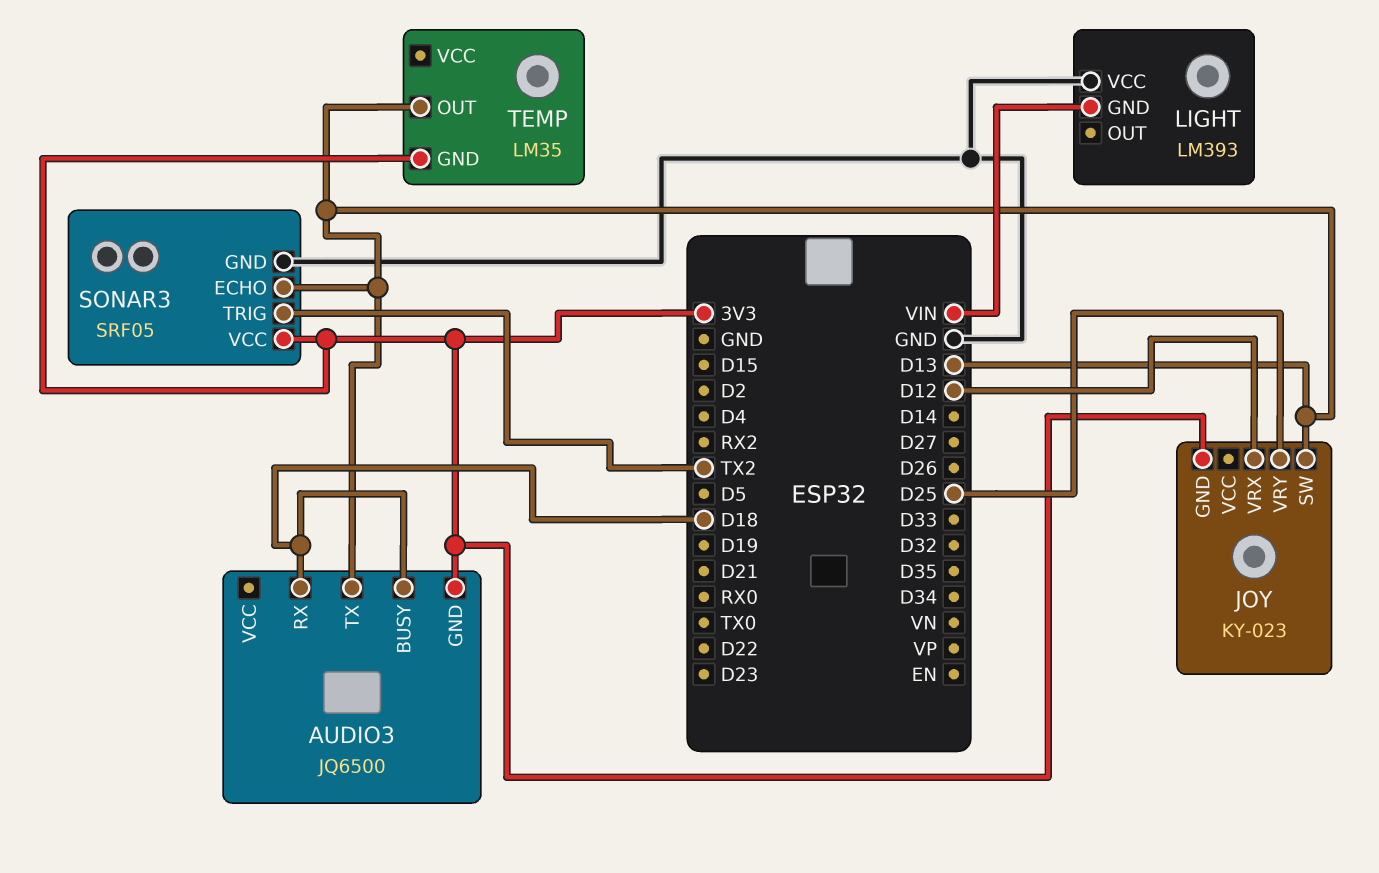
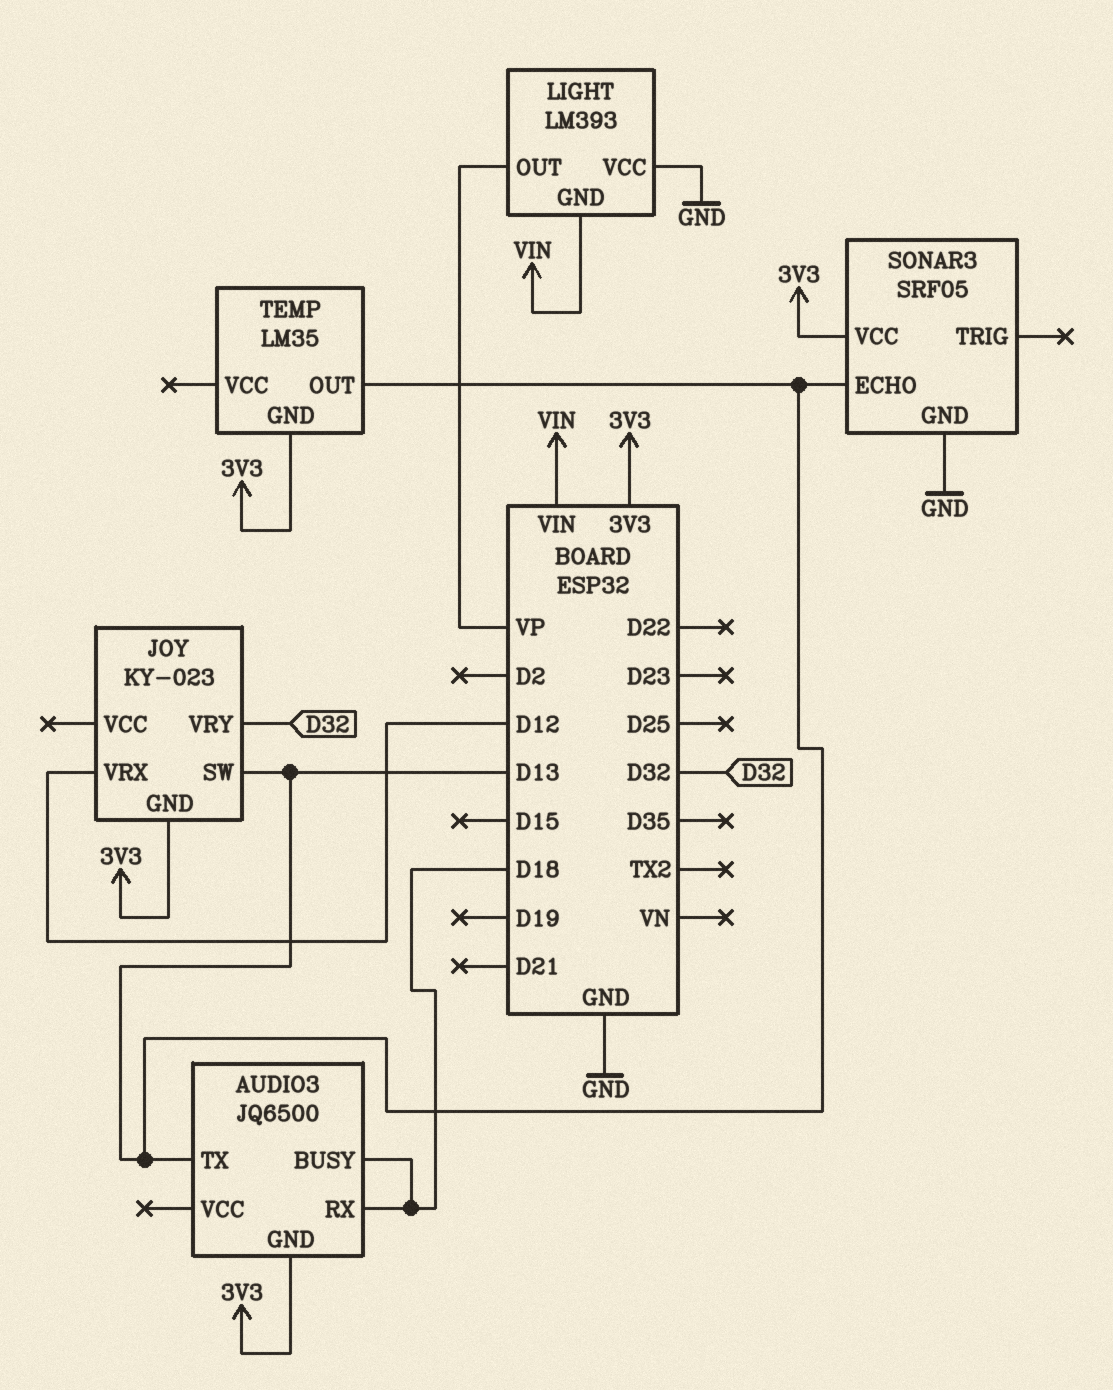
JOY pin VRY: D25 -> D32
LIGHT pin OUT: none -> VP
SONAR3 pin TRIG: TX2 -> none

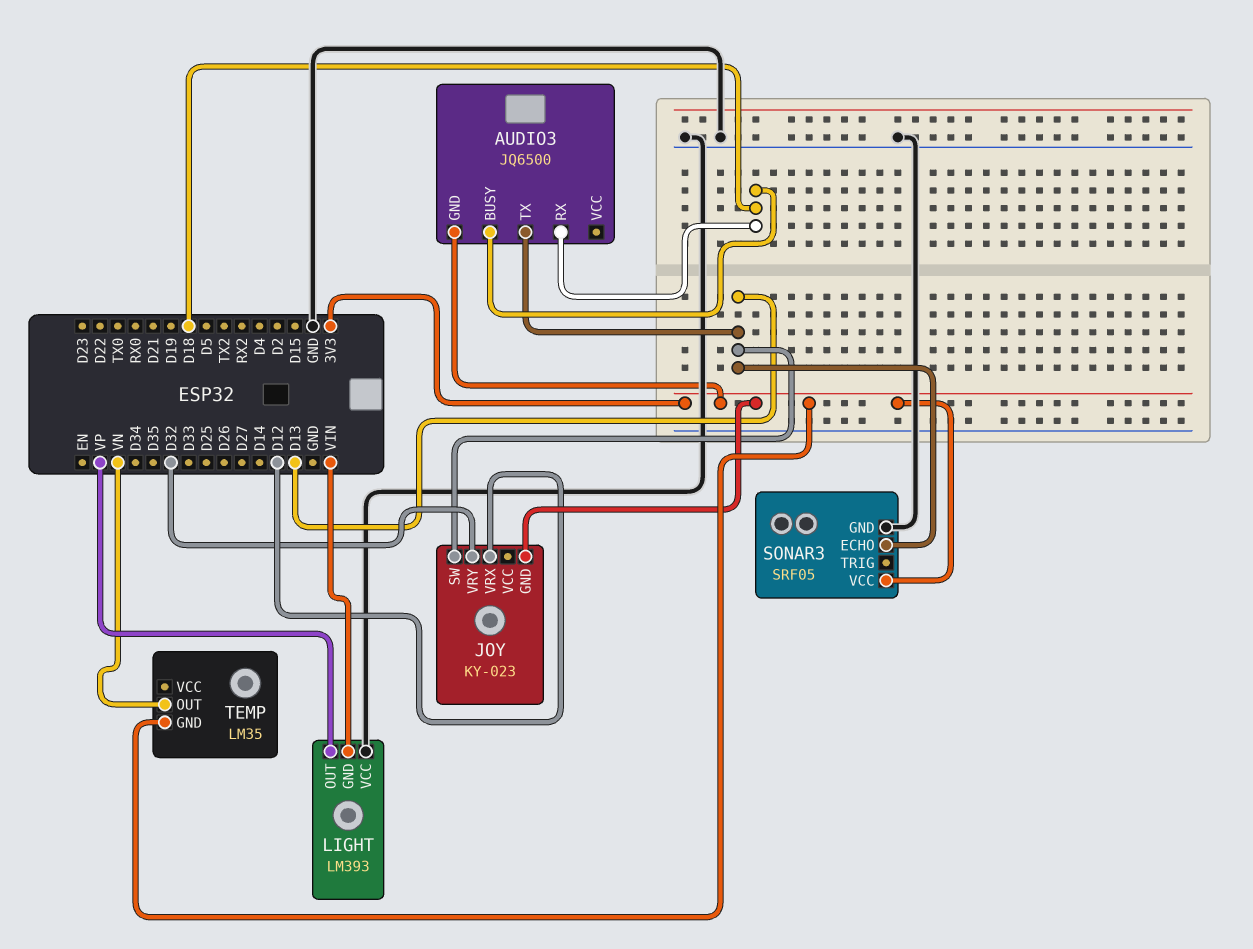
TEMP pin OUT: D13 -> VN

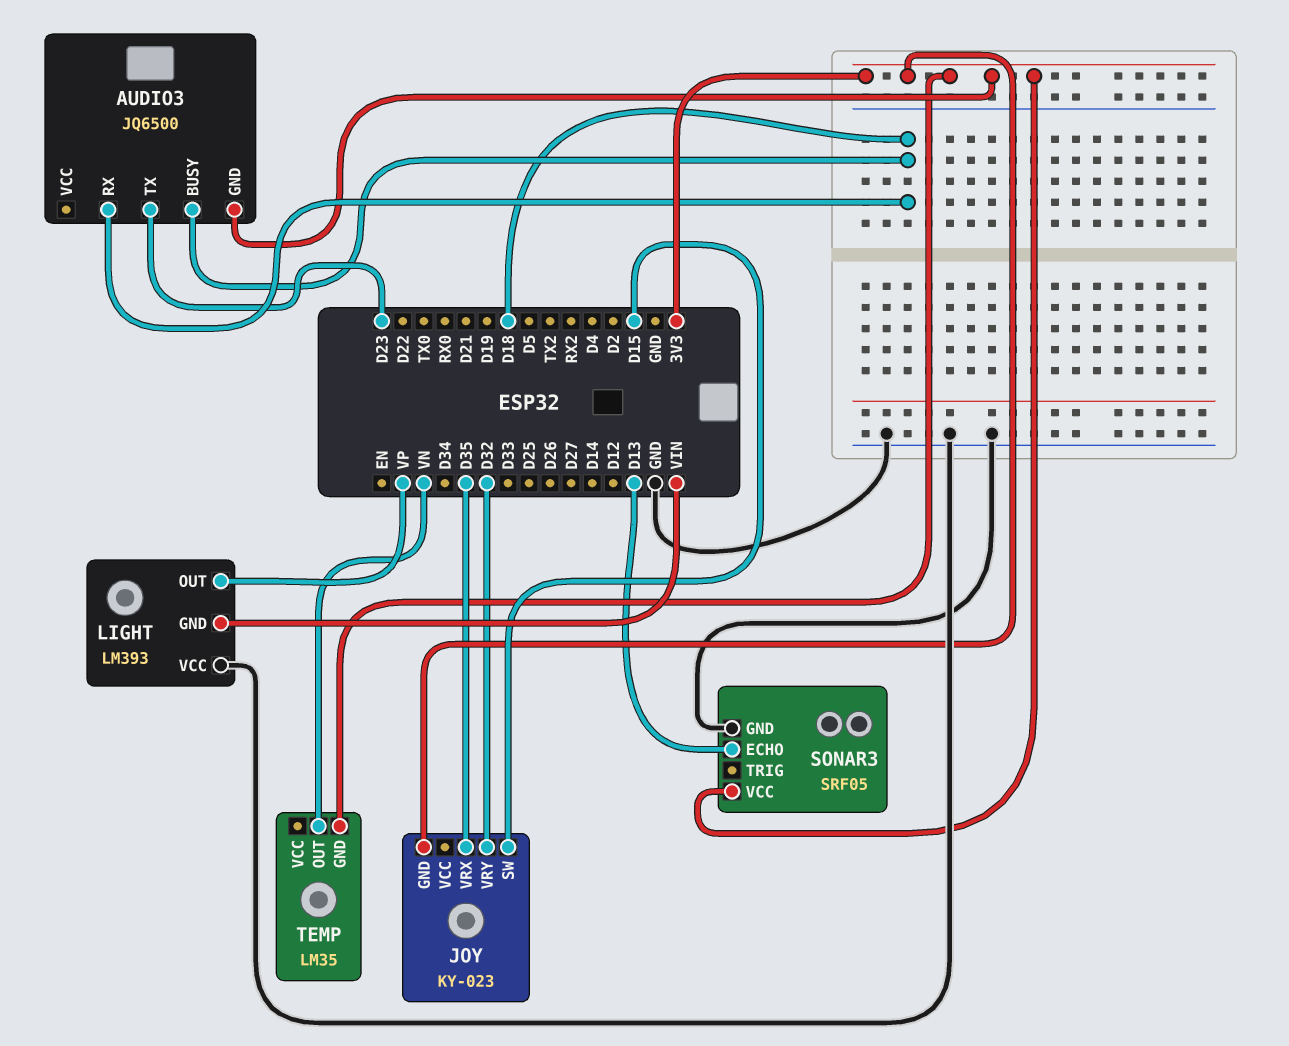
AUDIO3 pin TX: D13 -> D23
JOY pin SW: D13 -> D15
JOY pin VRX: D12 -> D35

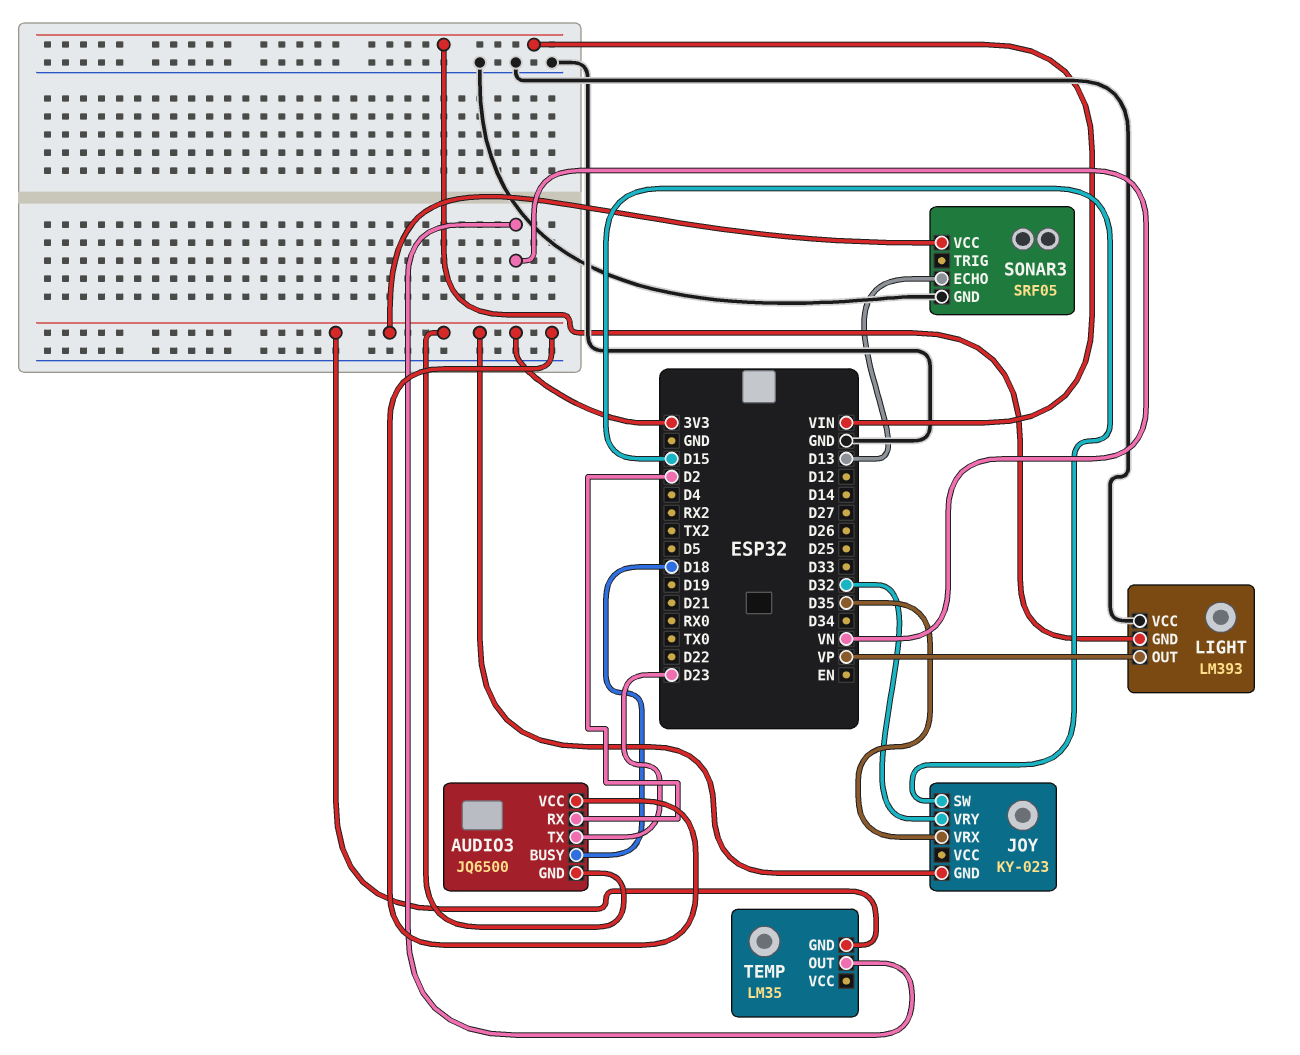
AUDIO3 pin RX: D18 -> D2
AUDIO3 pin VCC: none -> 3V3

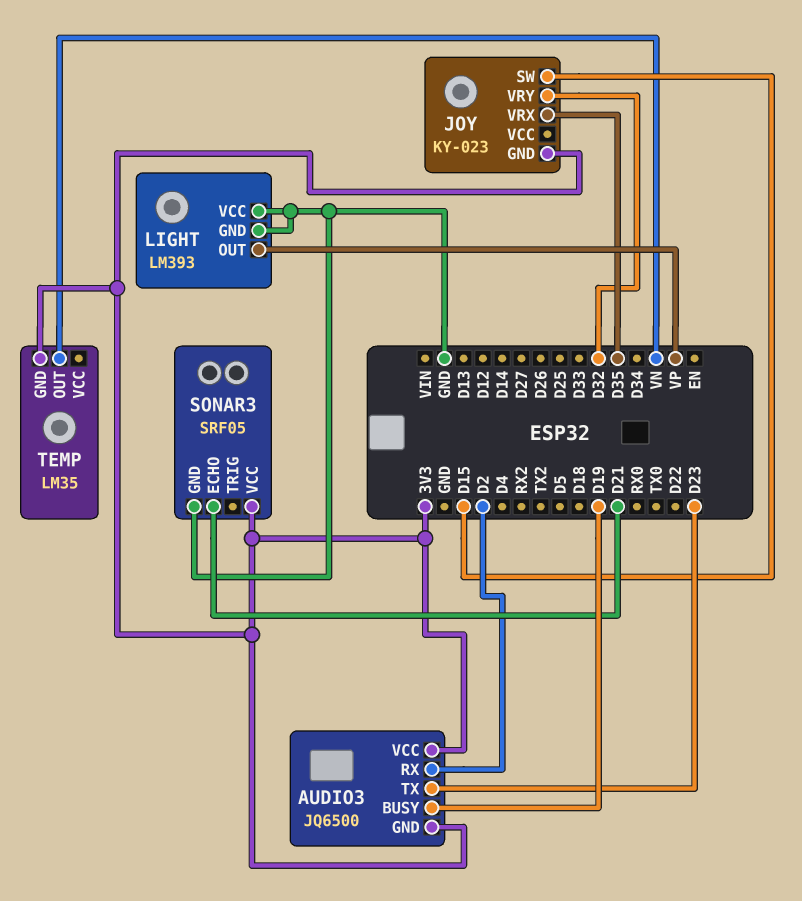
AUDIO3 pin BUSY: D18 -> D19
LIGHT pin GND: VIN -> GND
SONAR3 pin ECHO: D13 -> D21

